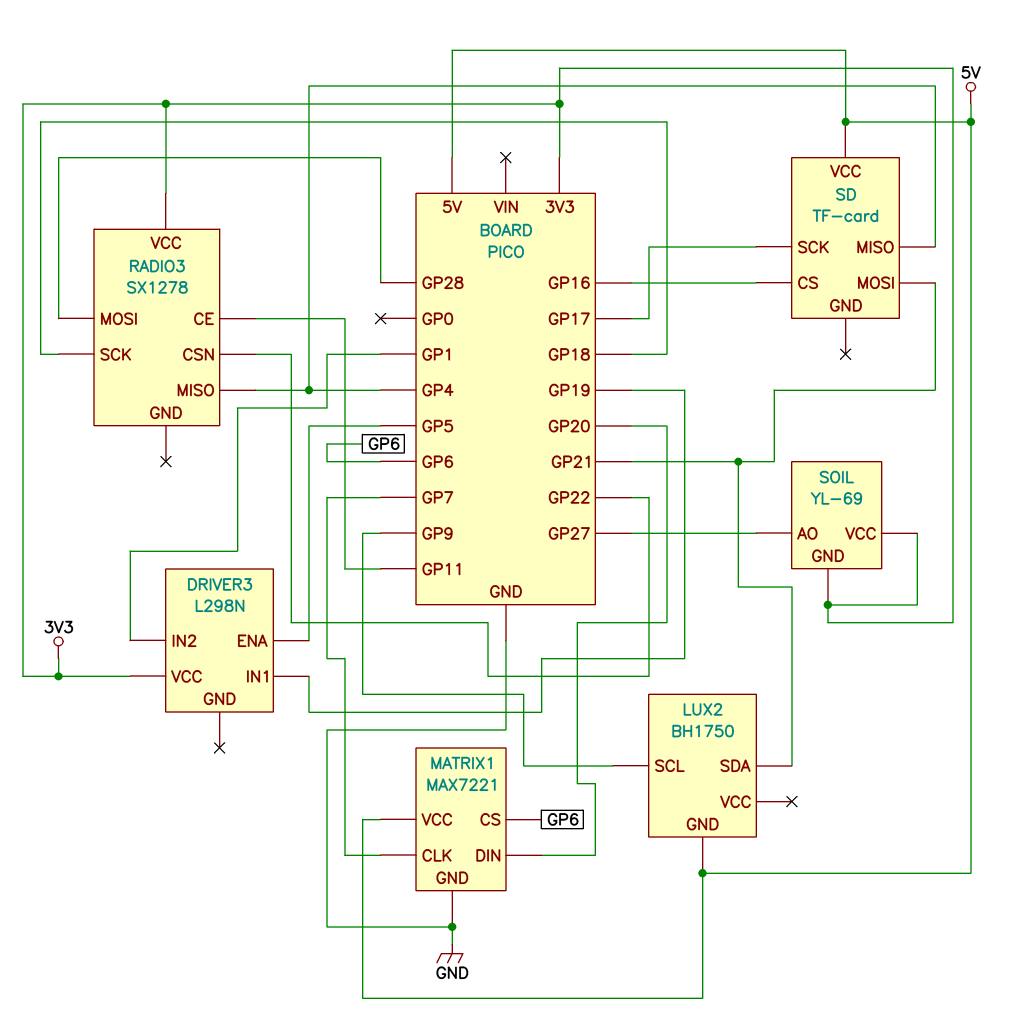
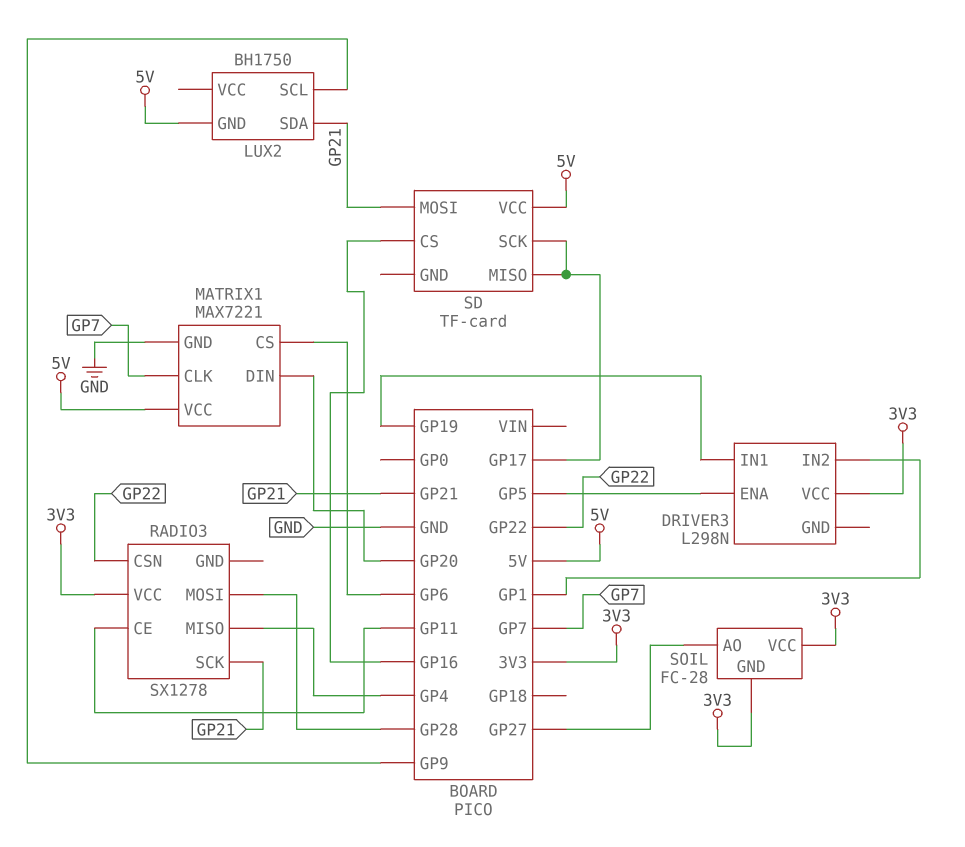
RADIO3 pin SCK: GP18 -> GP21
SD pin MISO: GP4 -> GP17
SOIL: YL-69 -> FC-28

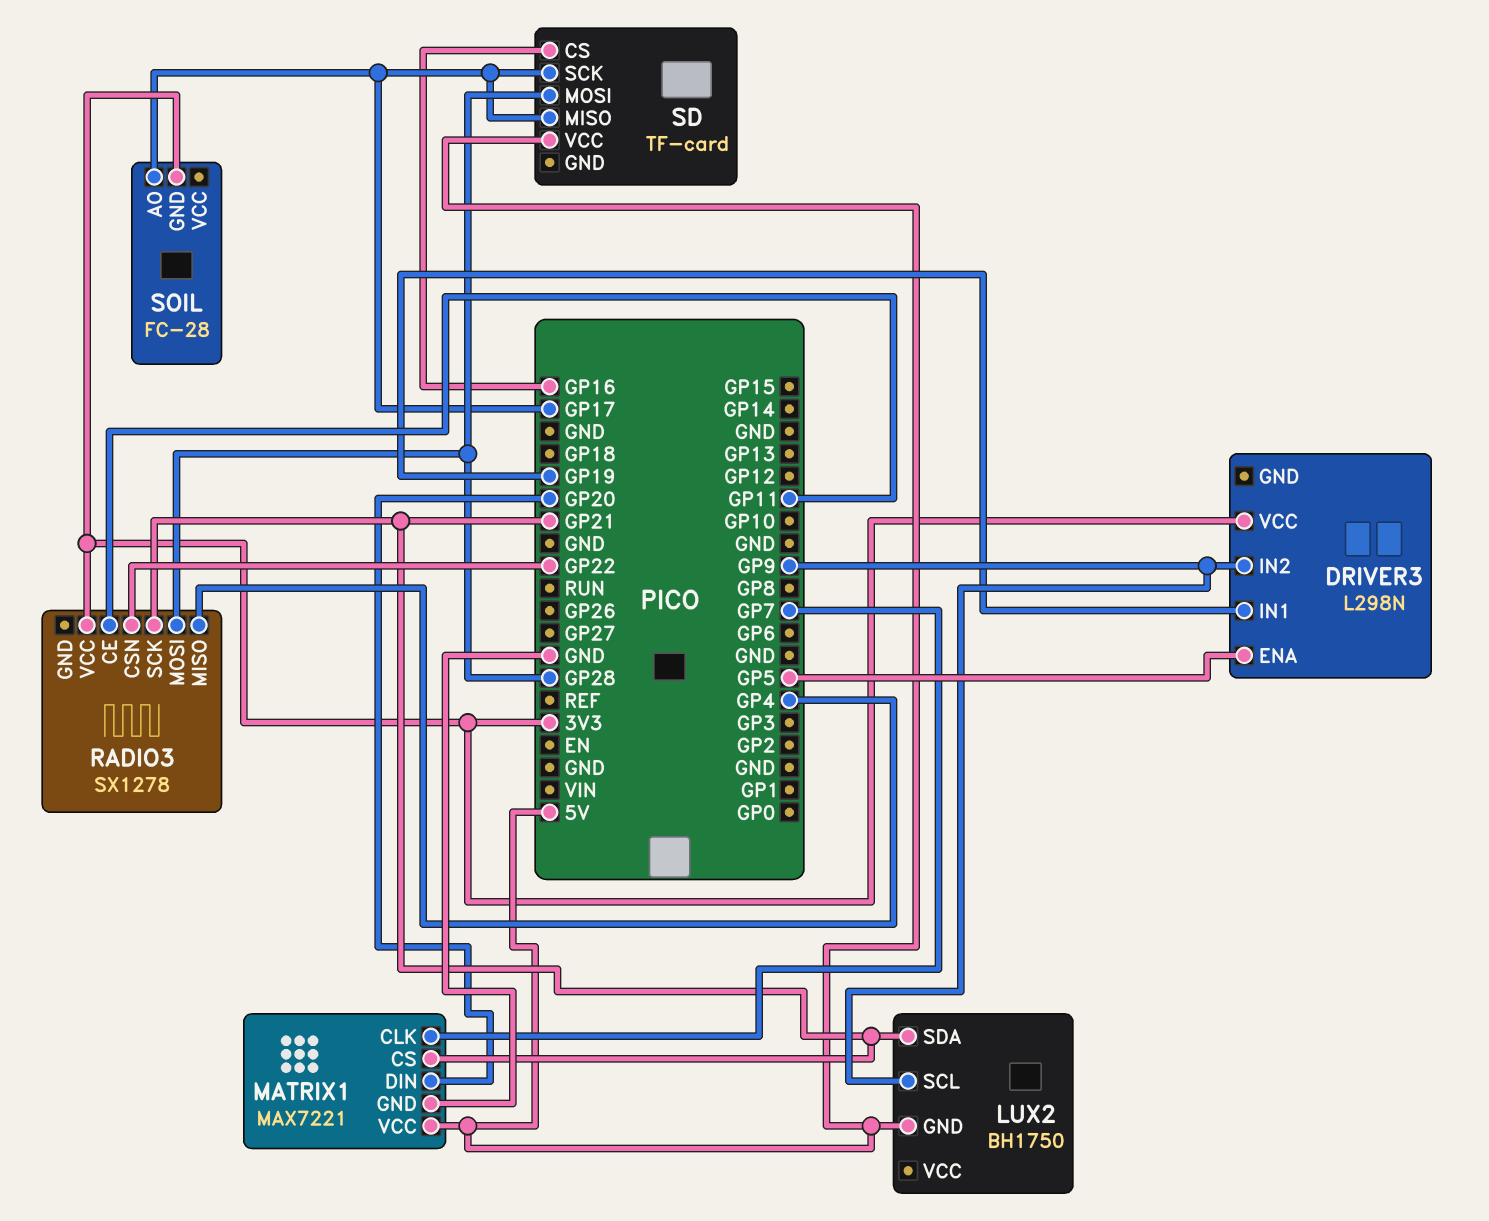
DRIVER3 pin IN2: GP1 -> GP9
MATRIX1 pin CS: GP6 -> GP21
SD pin MOSI: GP21 -> GP28
SOIL pin AO: GP27 -> GP17
SOIL pin VCC: 3V3 -> none

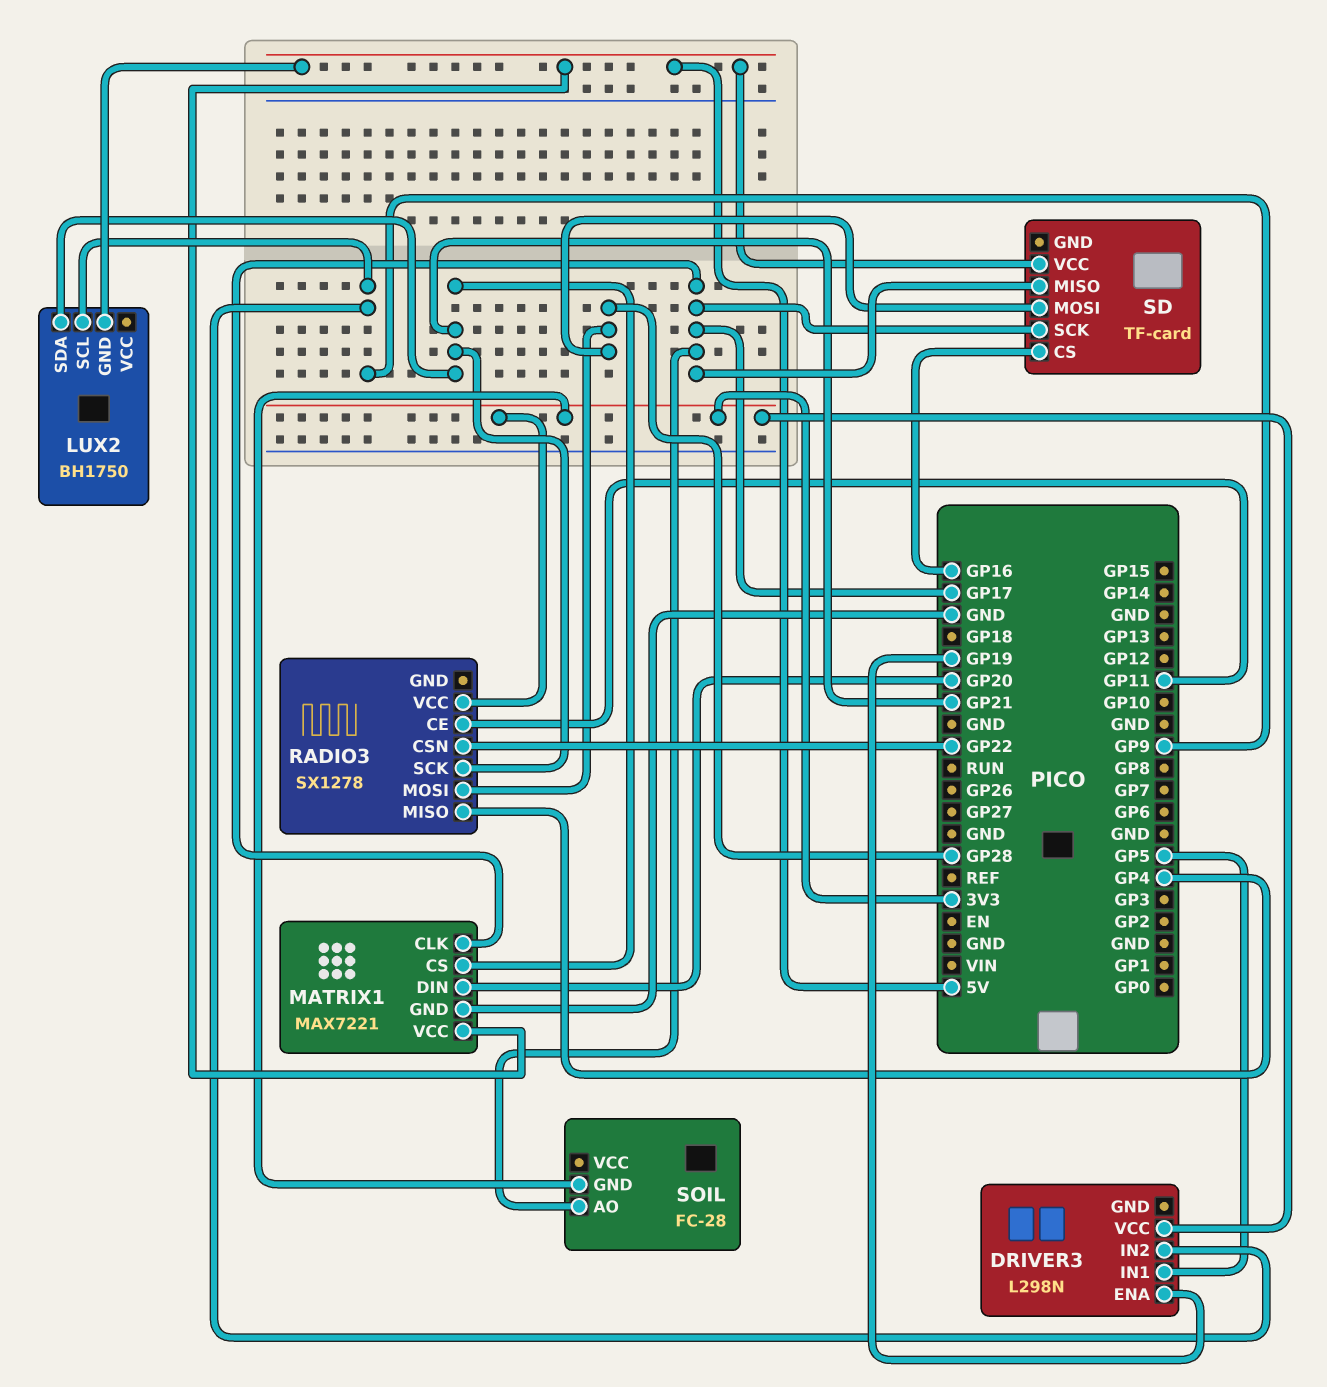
DRIVER3 pin ENA: GP5 -> GP19
DRIVER3 pin IN1: GP19 -> GP5
MATRIX1 pin CLK: GP7 -> GP17

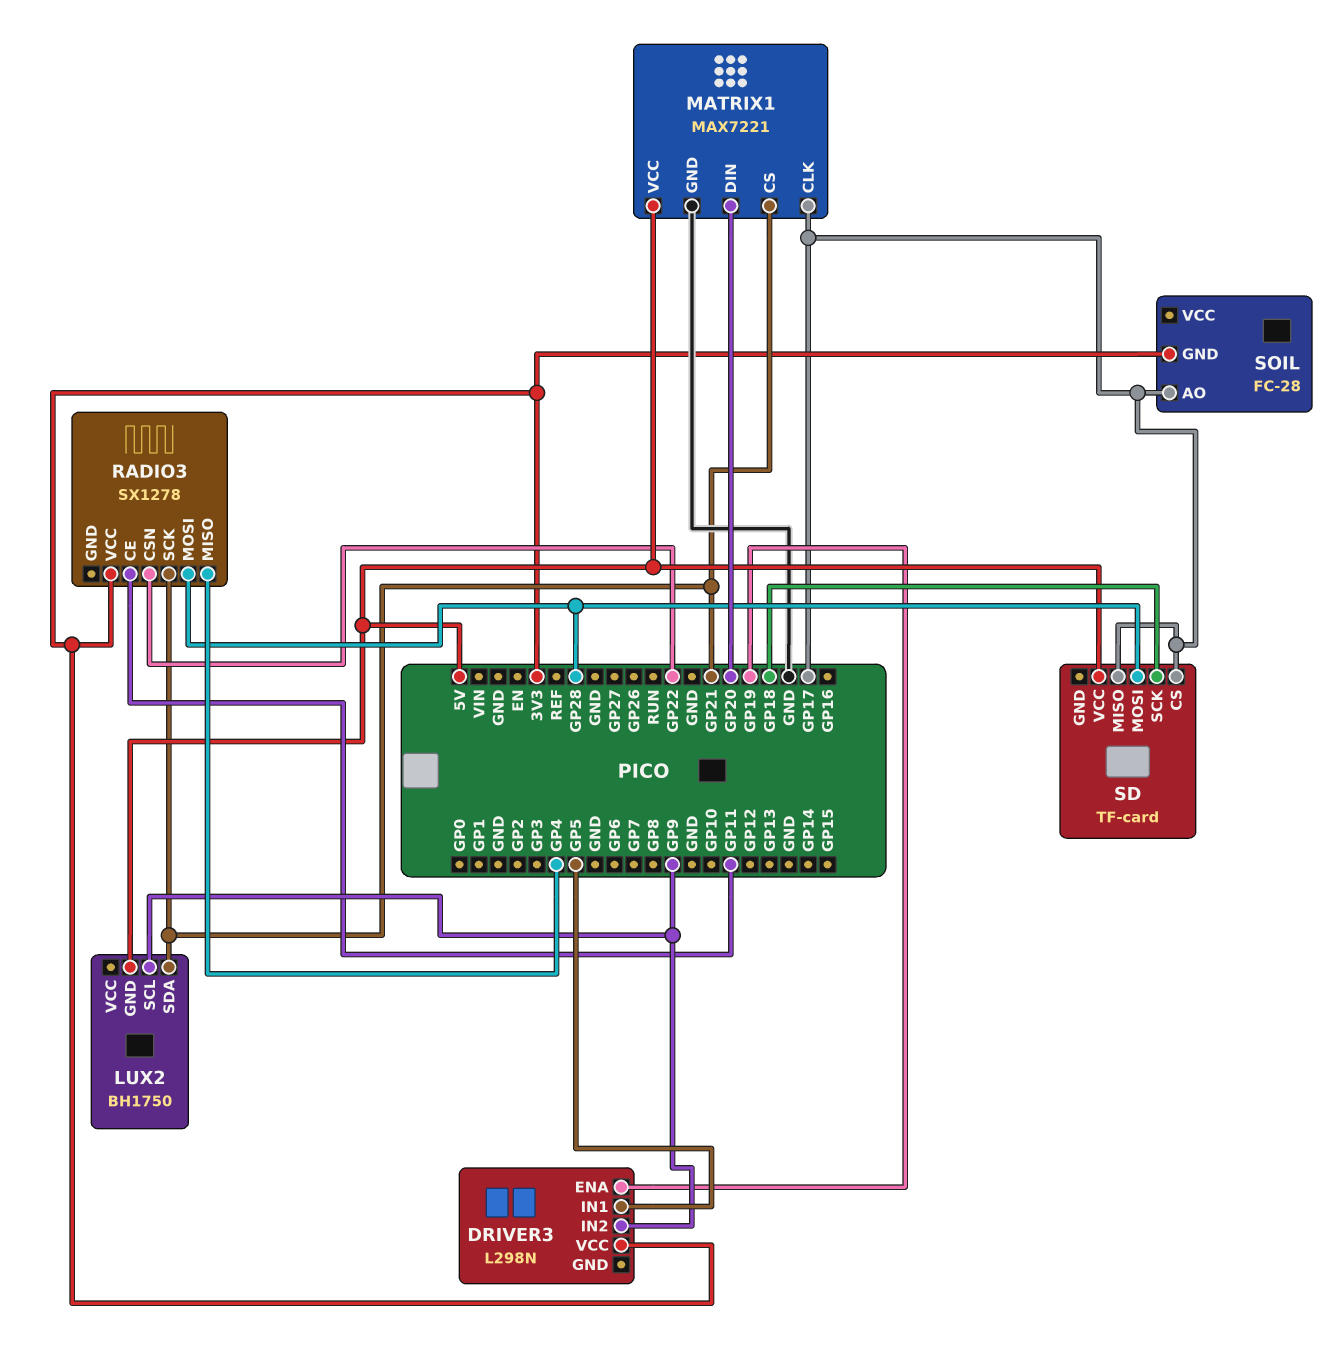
SD pin CS: GP16 -> GP17
SD pin SCK: GP17 -> GP18

